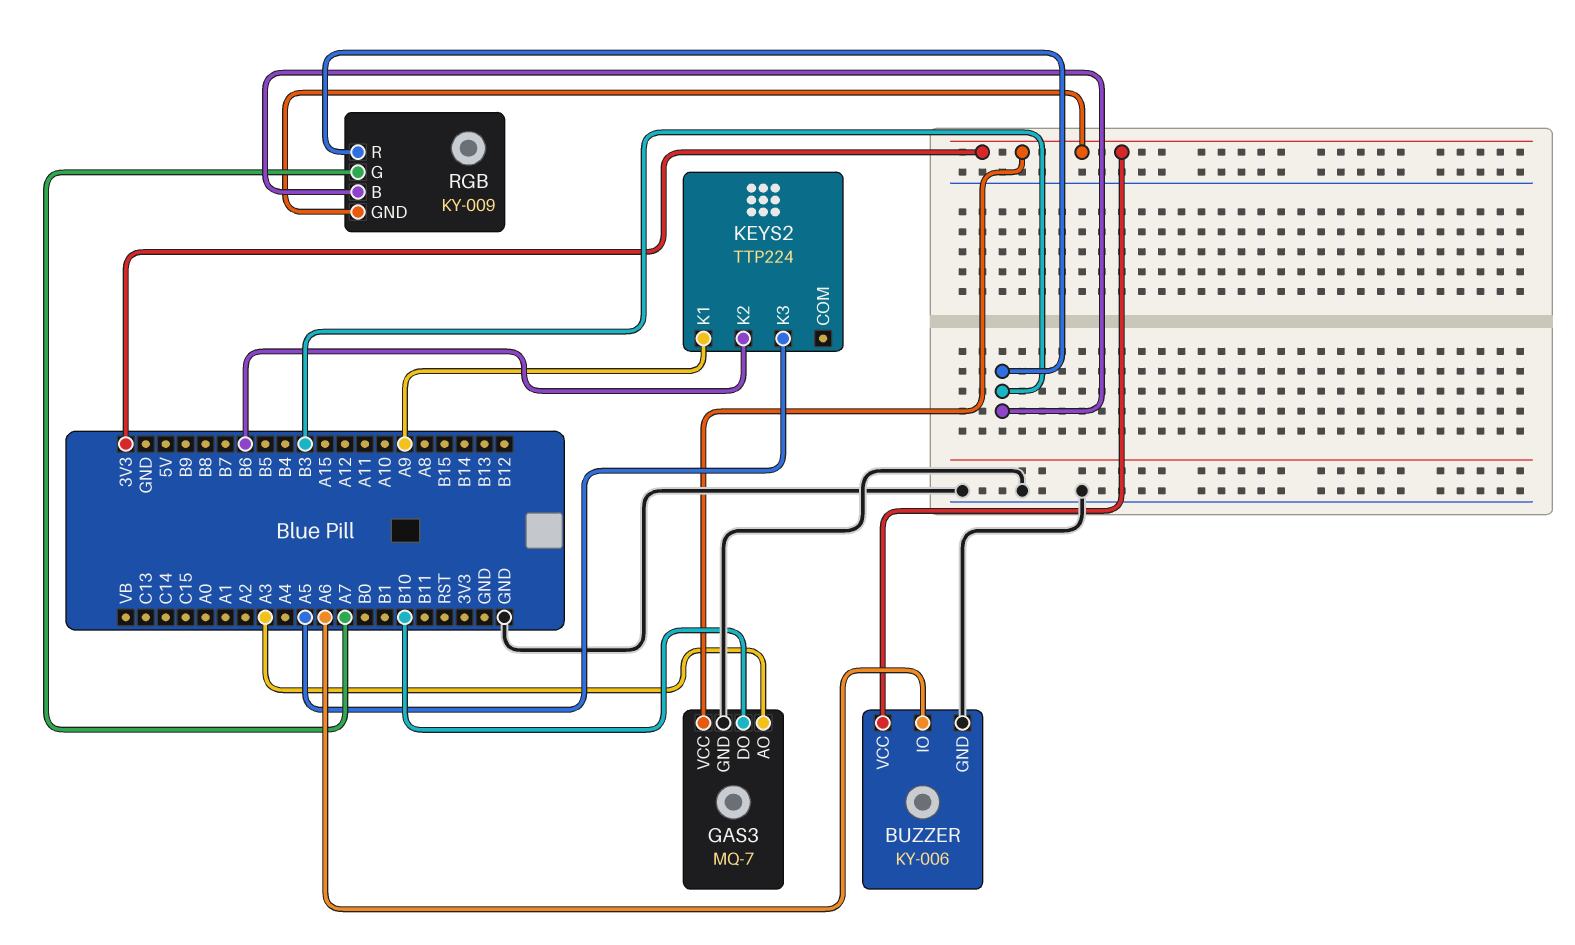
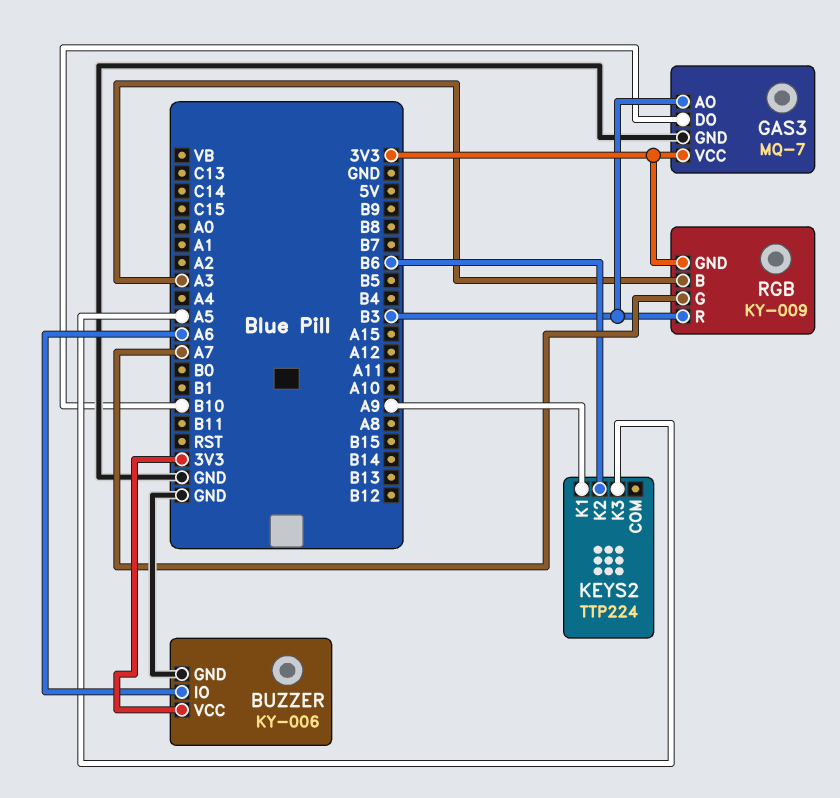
GAS3 pin AO: A3 -> B3
RGB pin B: B3 -> A3

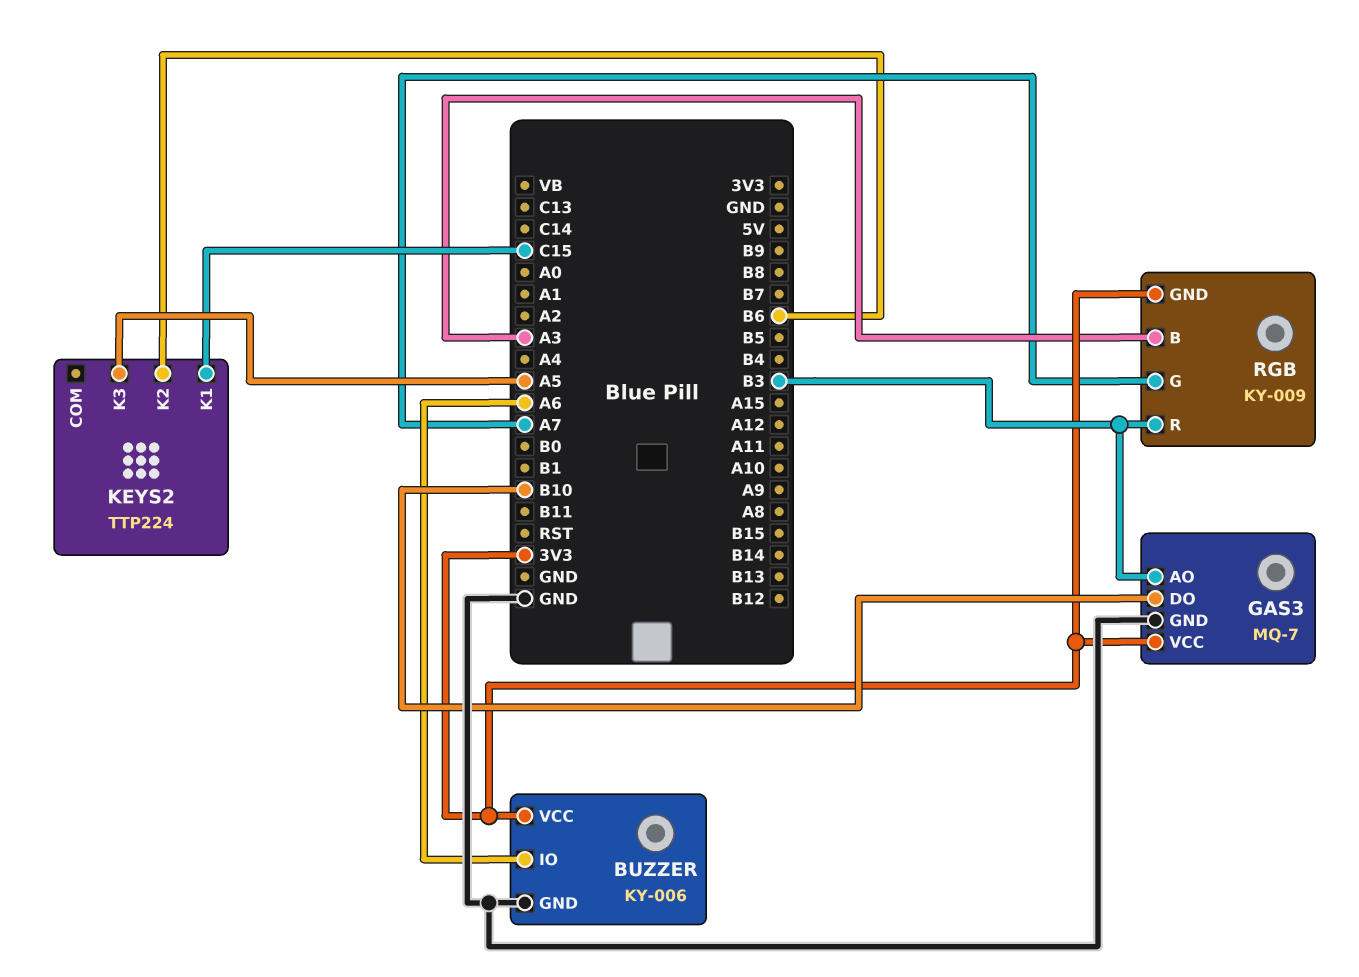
KEYS2 pin K1: A9 -> C15

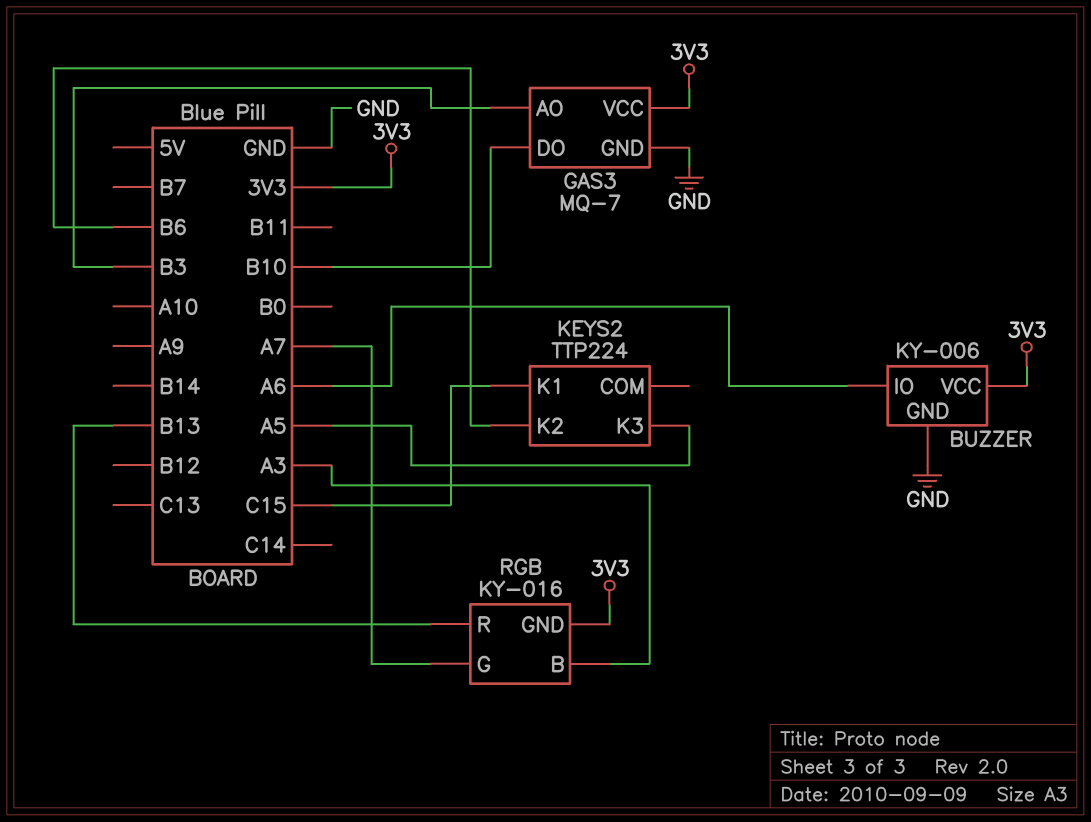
RGB: KY-009 -> KY-016
RGB pin R: B3 -> B13

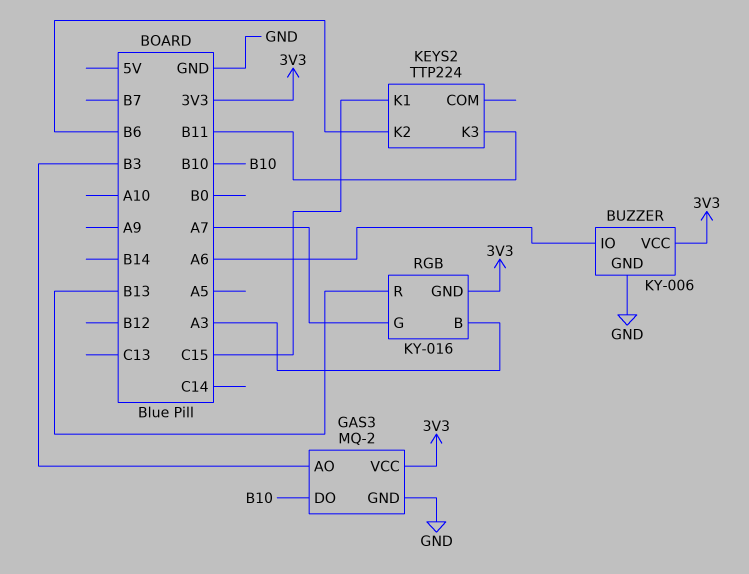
GAS3: MQ-7 -> MQ-2
KEYS2 pin K3: A5 -> B11

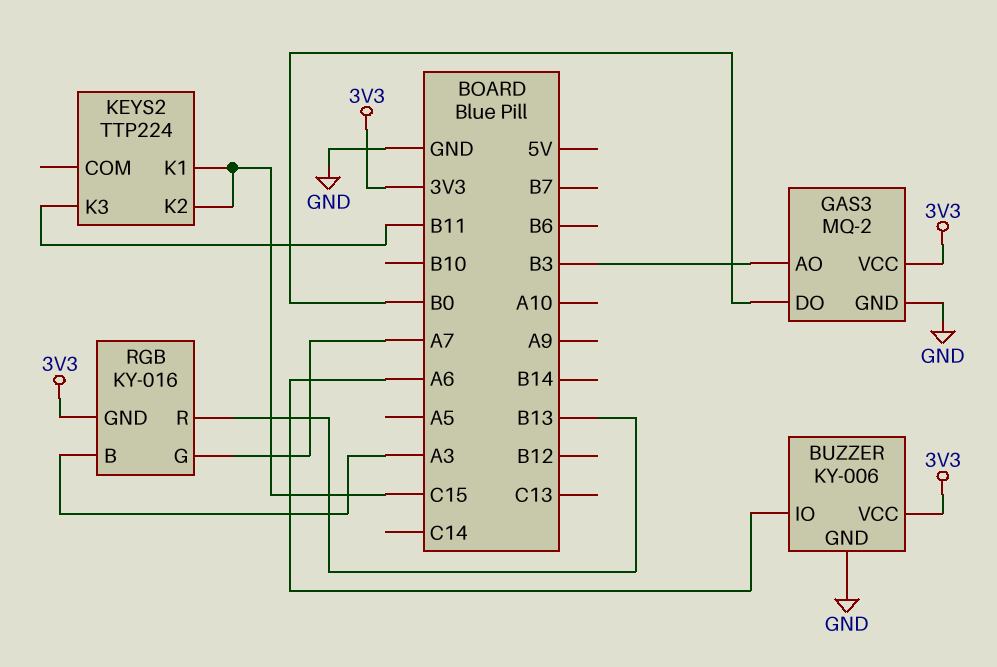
GAS3 pin DO: B10 -> B0
KEYS2 pin K2: B6 -> C15

